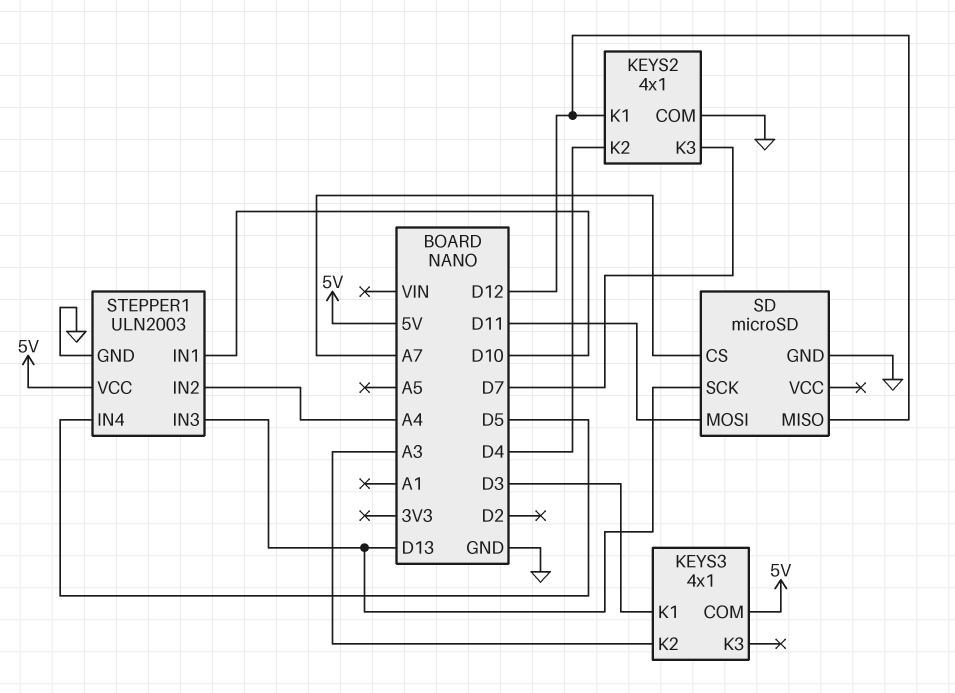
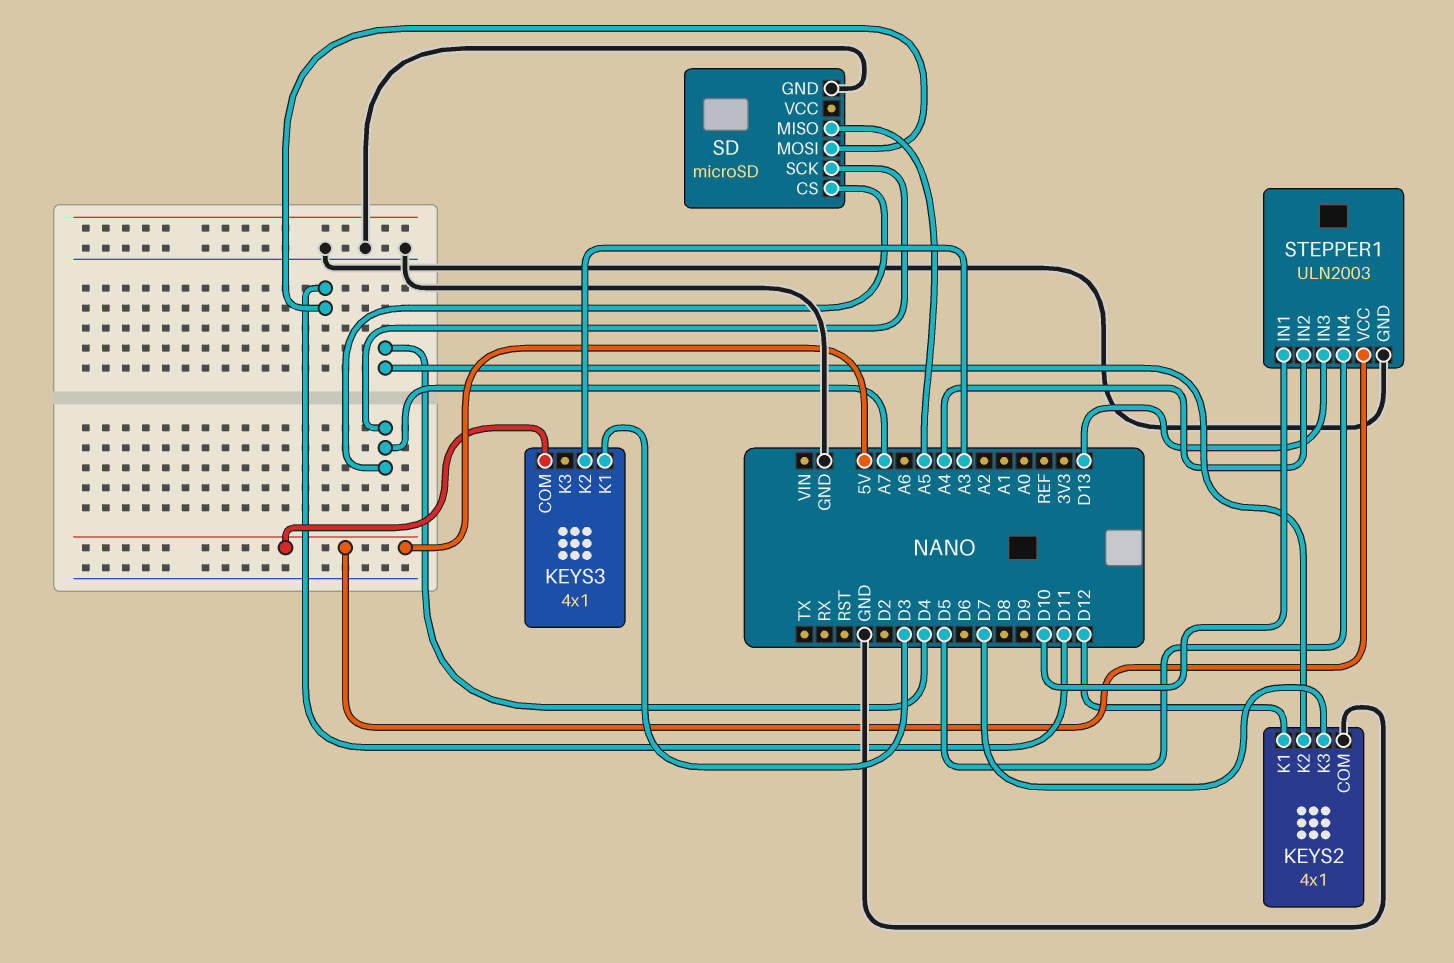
SD pin MISO: D12 -> A5
SD pin SCK: D13 -> A7

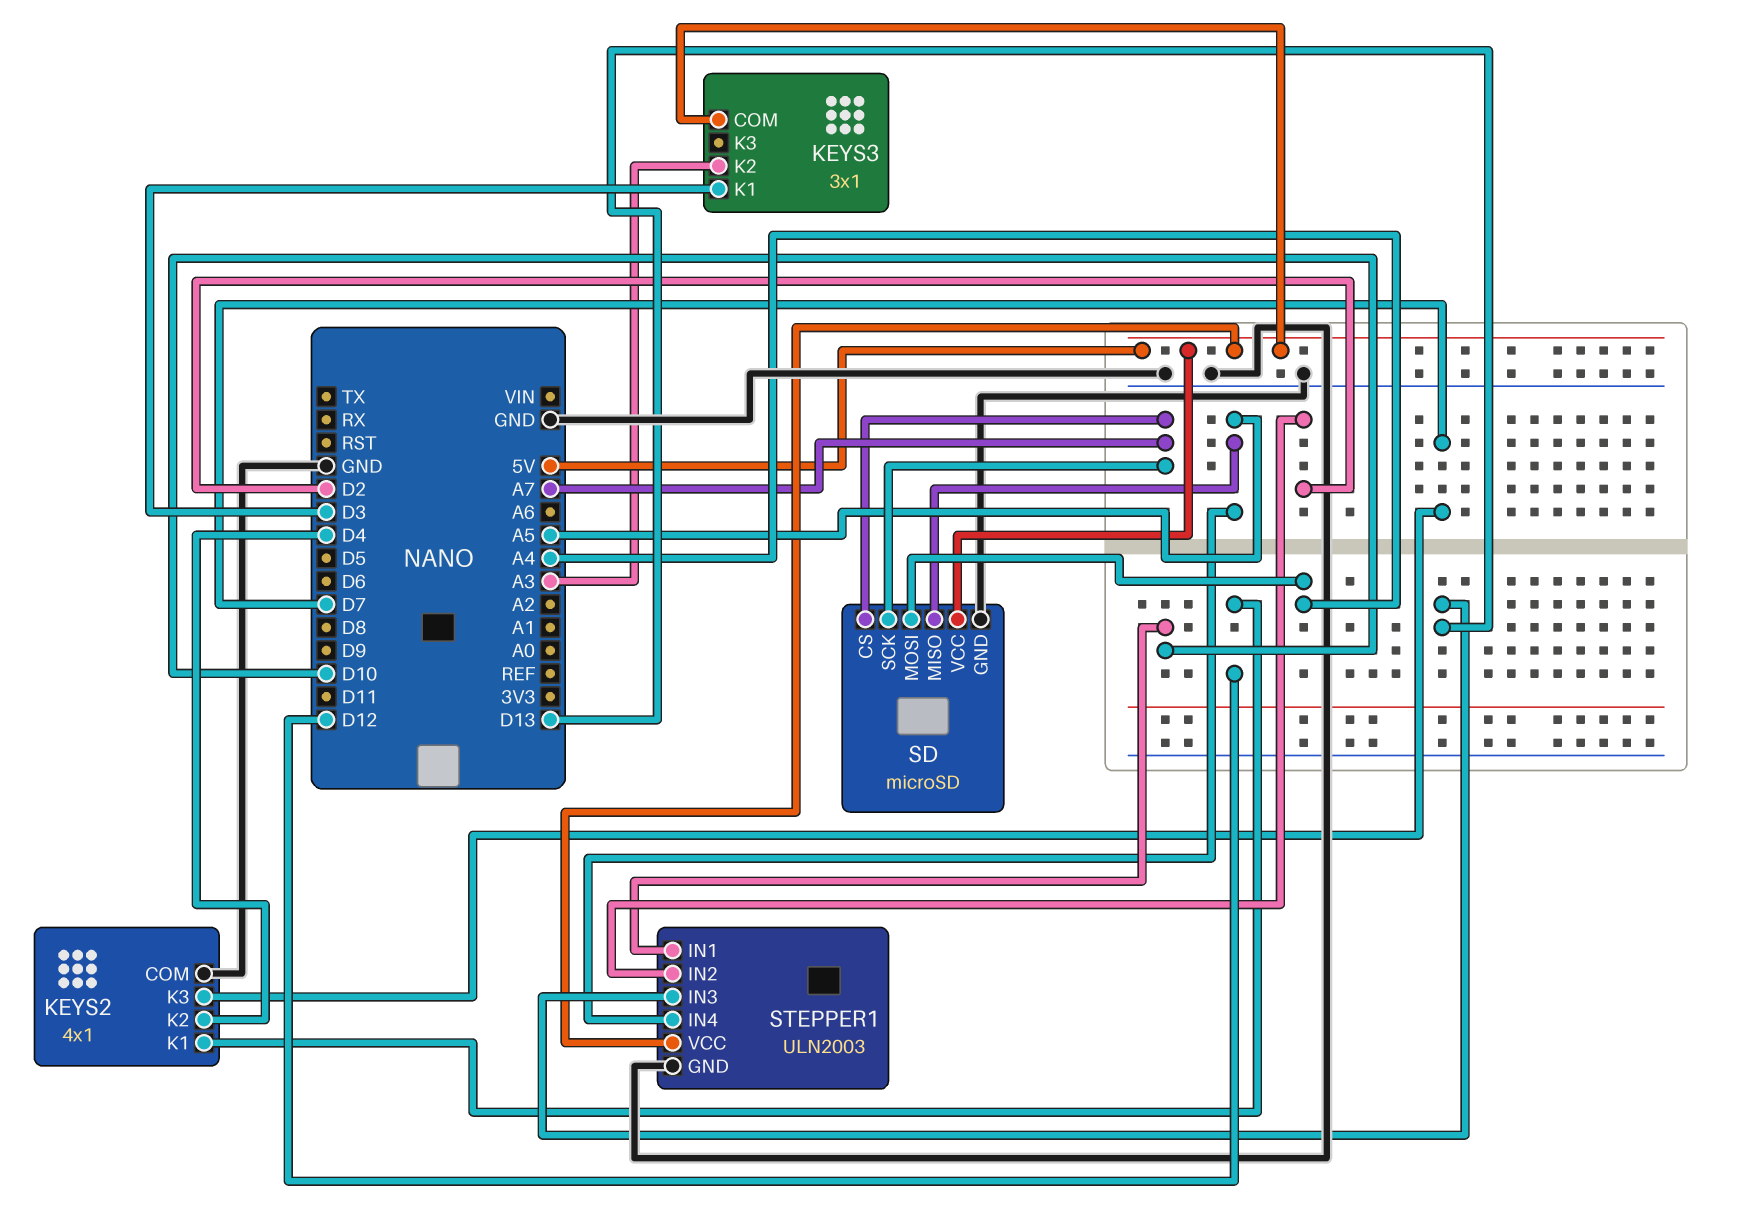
KEYS3: 4x1 -> 3x1
SD pin MOSI: D11 -> A4
SD pin VCC: none -> 5V
STEPPER1 pin IN2: A4 -> D2
STEPPER1 pin IN4: D5 -> A5

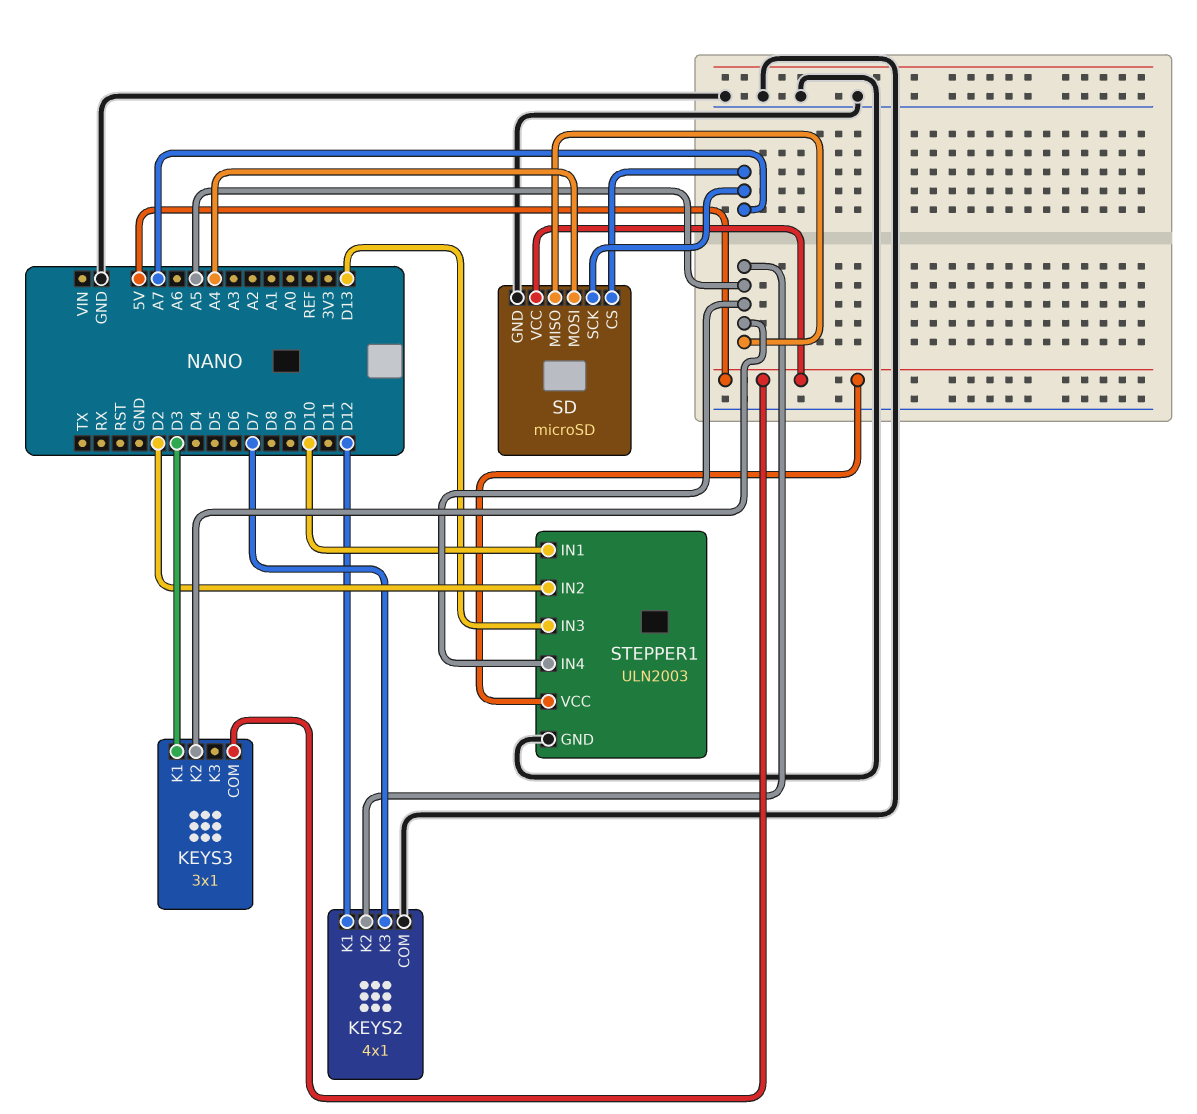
KEYS2 pin K2: D4 -> A5
KEYS3 pin K2: A3 -> A5

